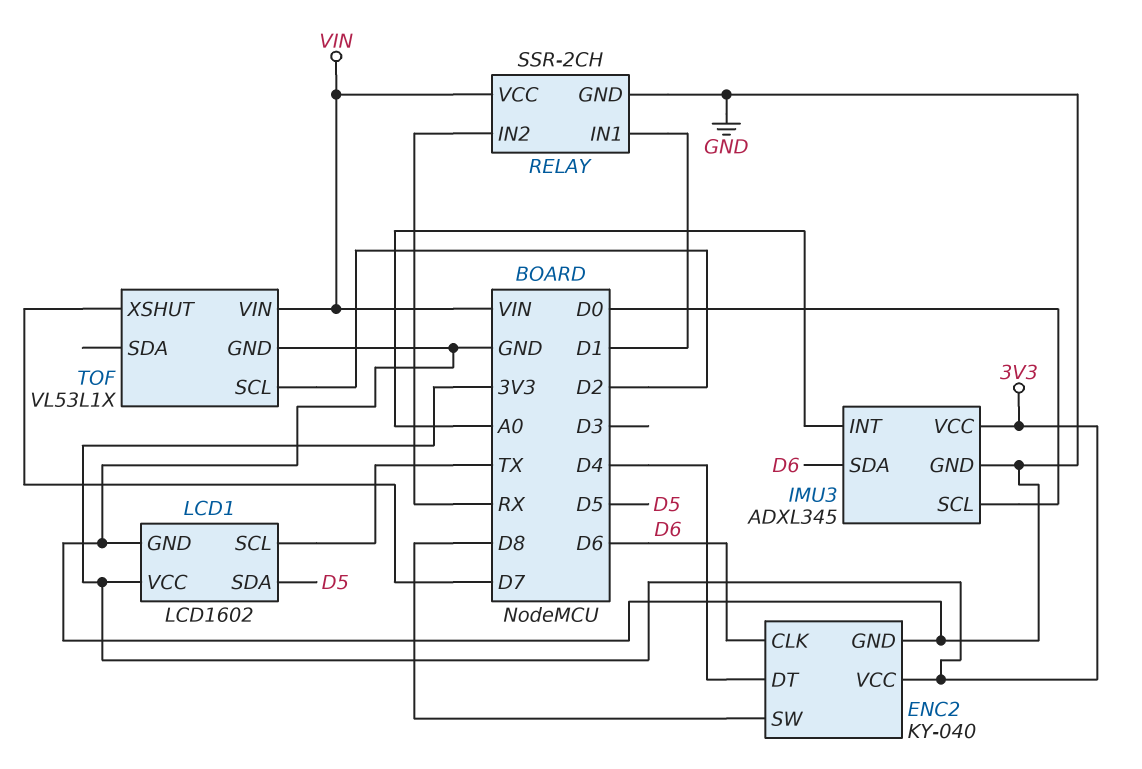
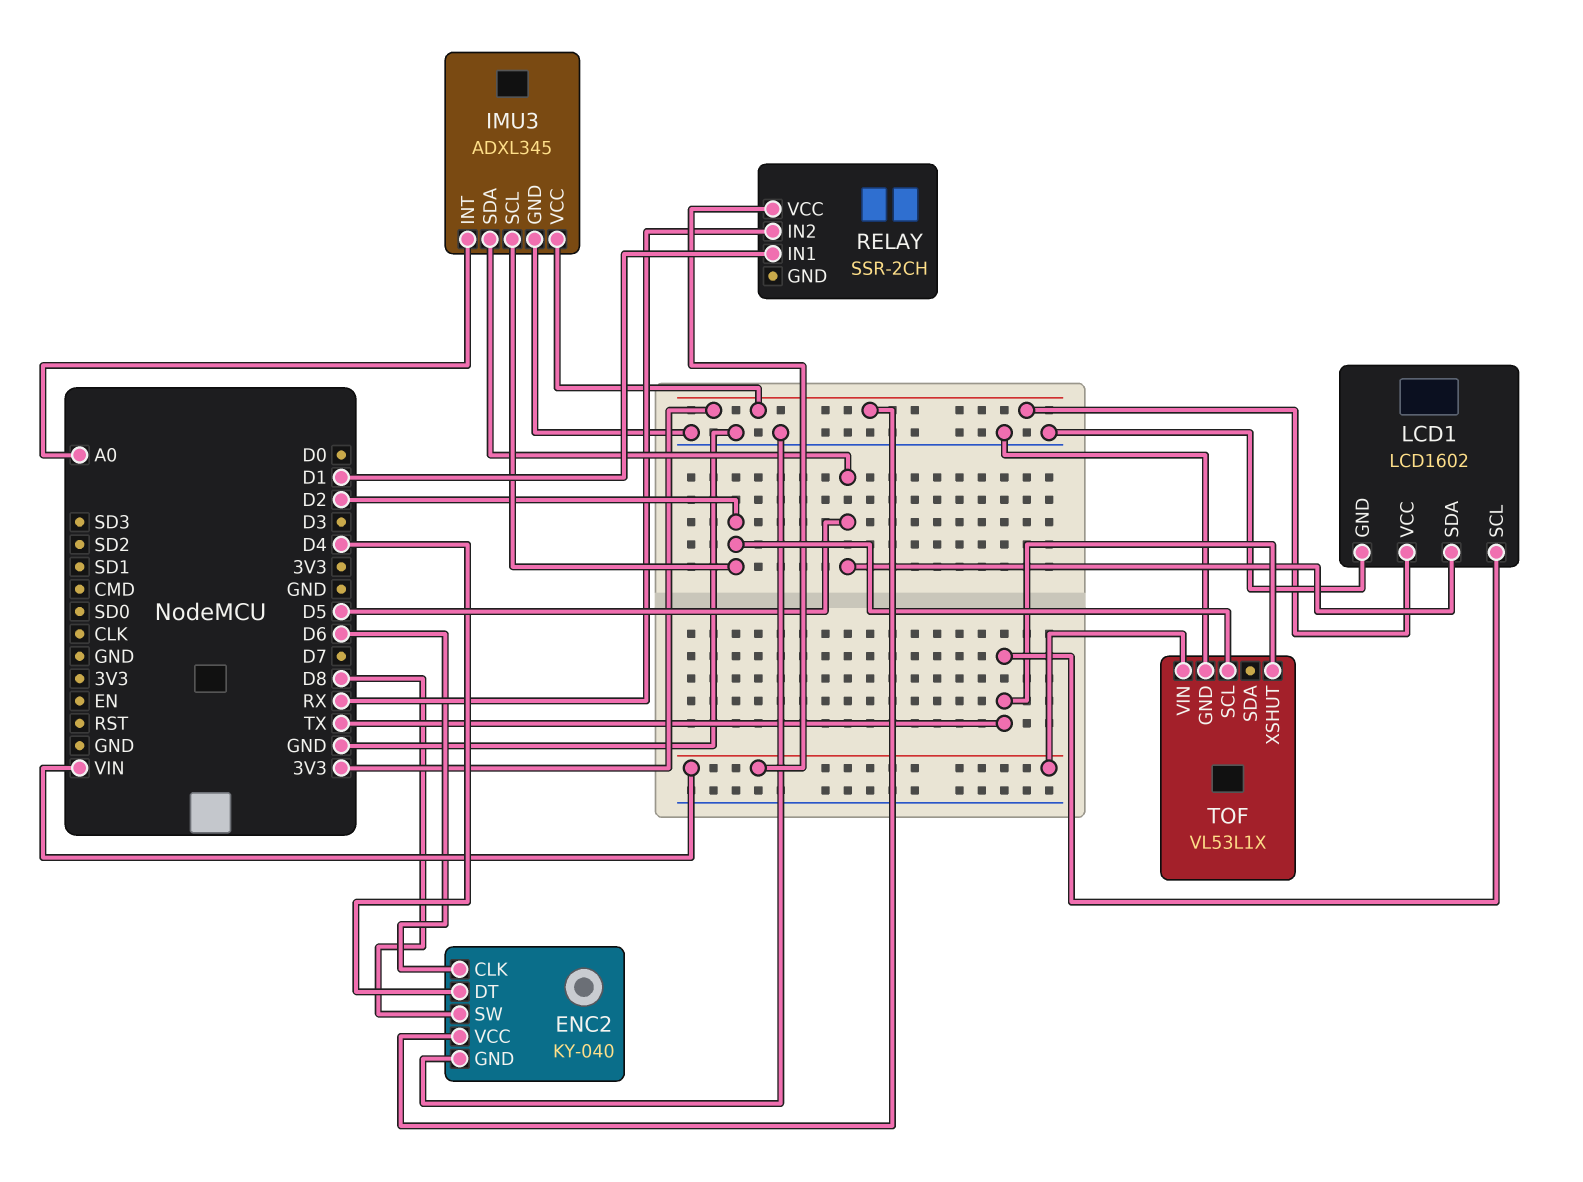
IMU3 pin SCL: D0 -> D2
IMU3 pin SDA: D6 -> D5
RELAY pin GND: GND -> none
TOF pin XSHUT: D7 -> TX

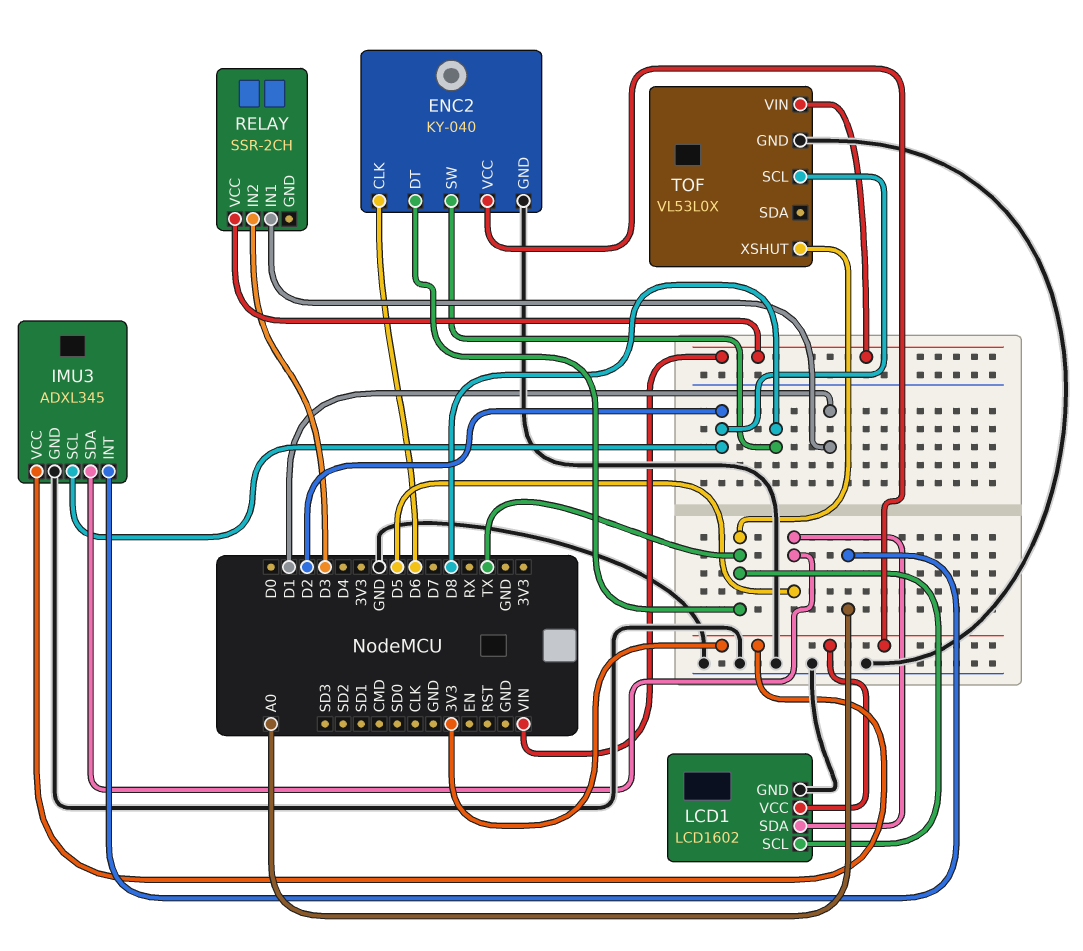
ENC2 pin DT: D4 -> TX
RELAY pin IN2: RX -> D3
TOF: VL53L1X -> VL53L0X

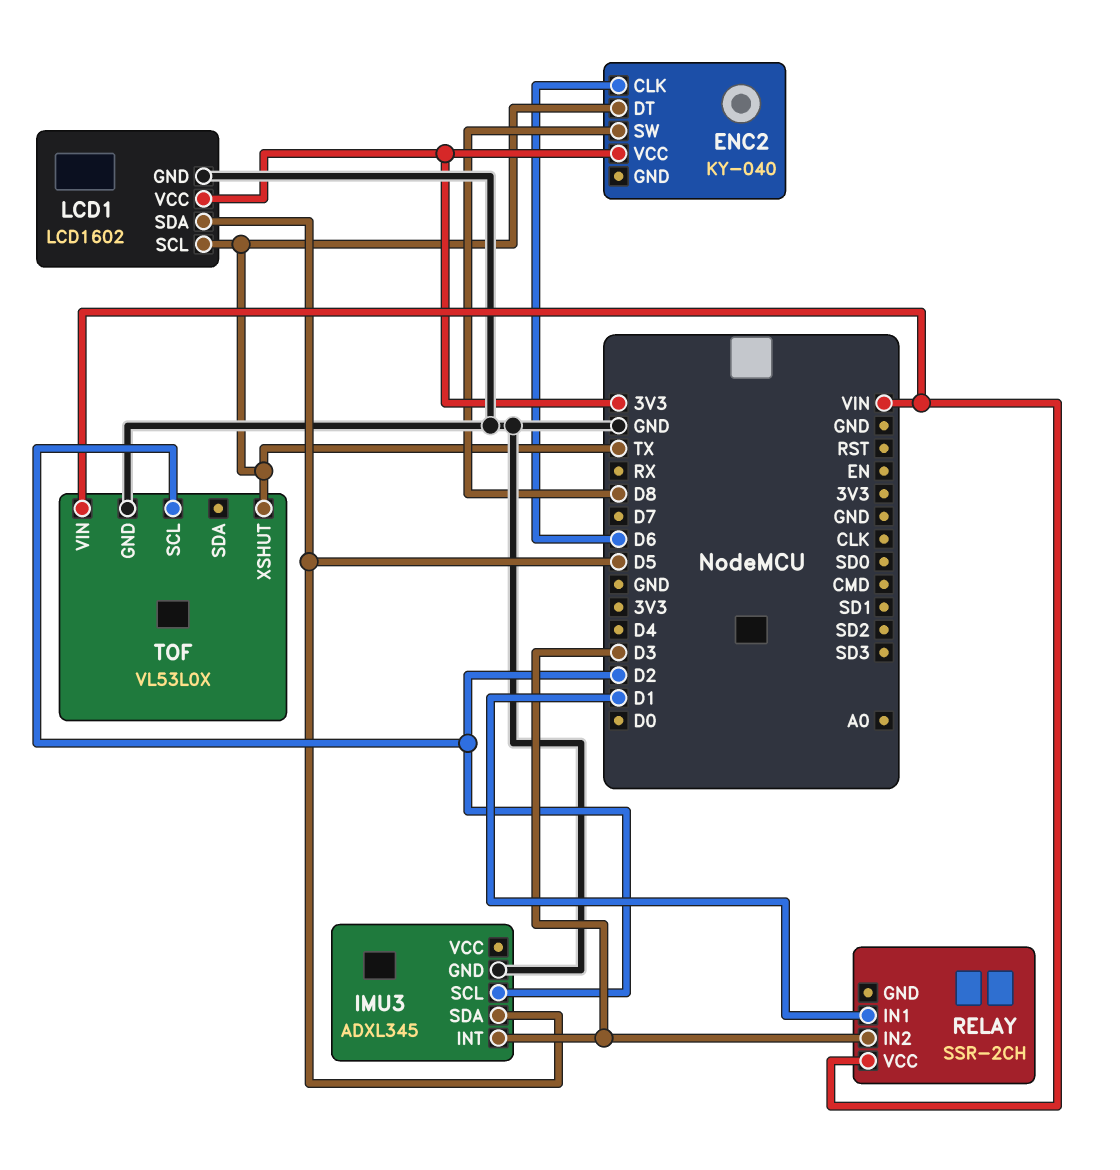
ENC2 pin GND: GND -> none
IMU3 pin INT: A0 -> D3
IMU3 pin VCC: 3V3 -> none

